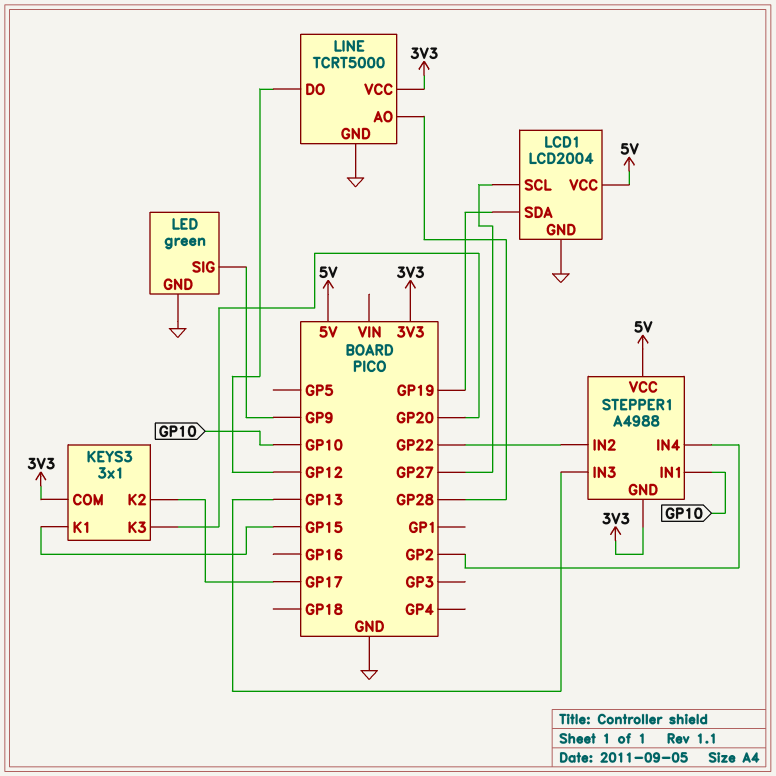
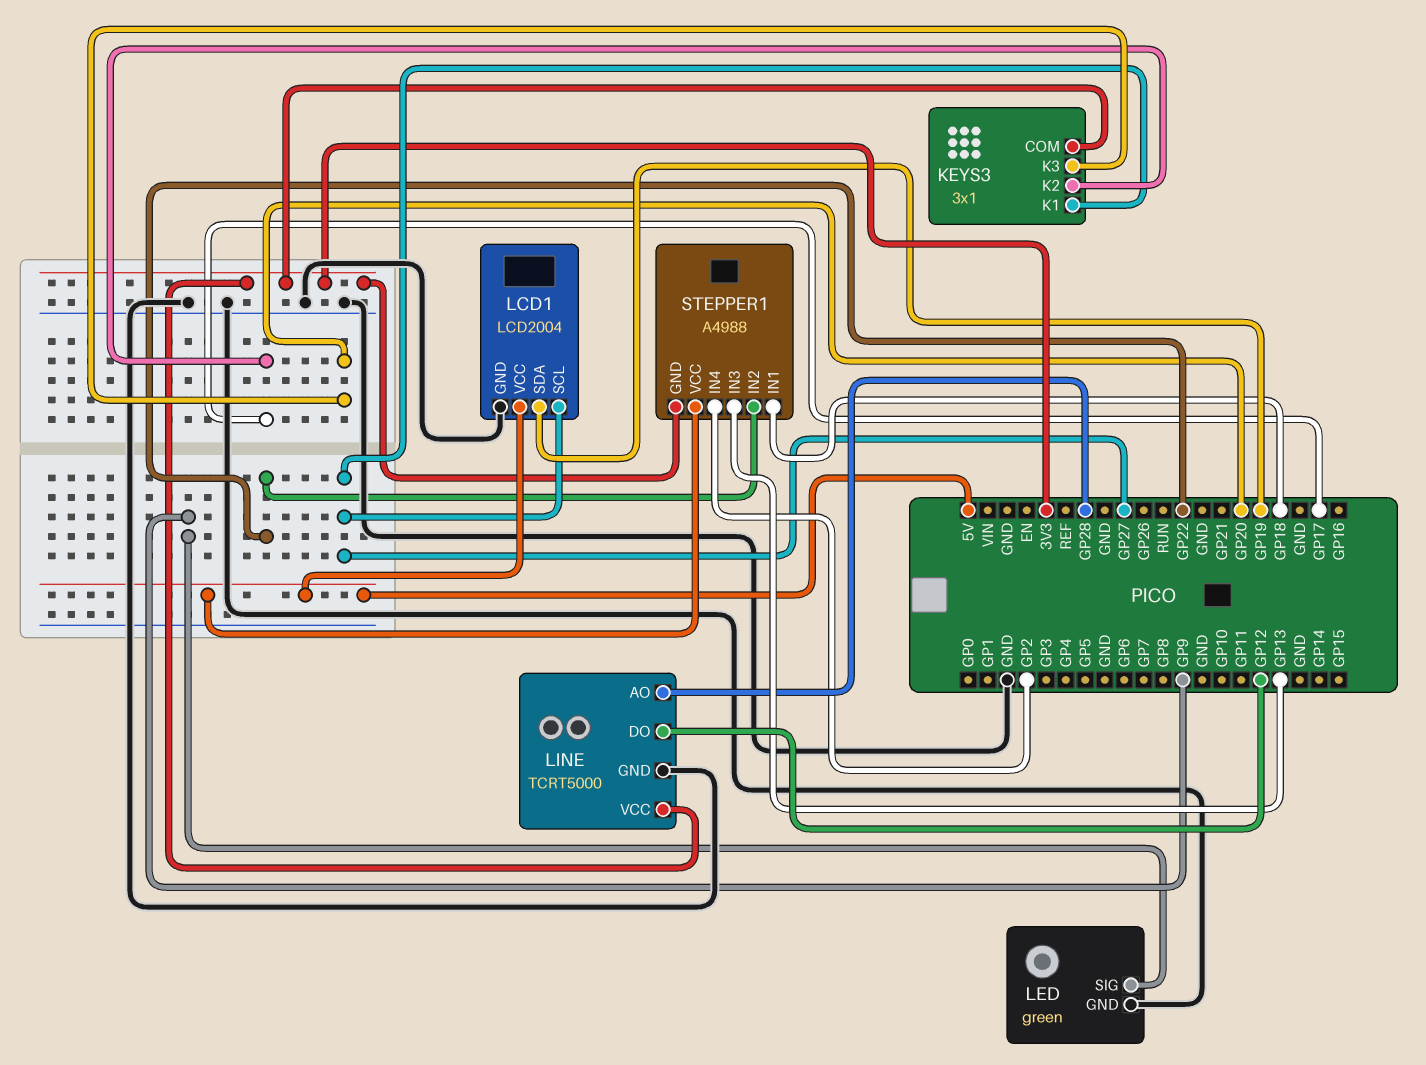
KEYS3 pin K1: GP15 -> GP27
STEPPER1 pin IN1: GP10 -> GP18

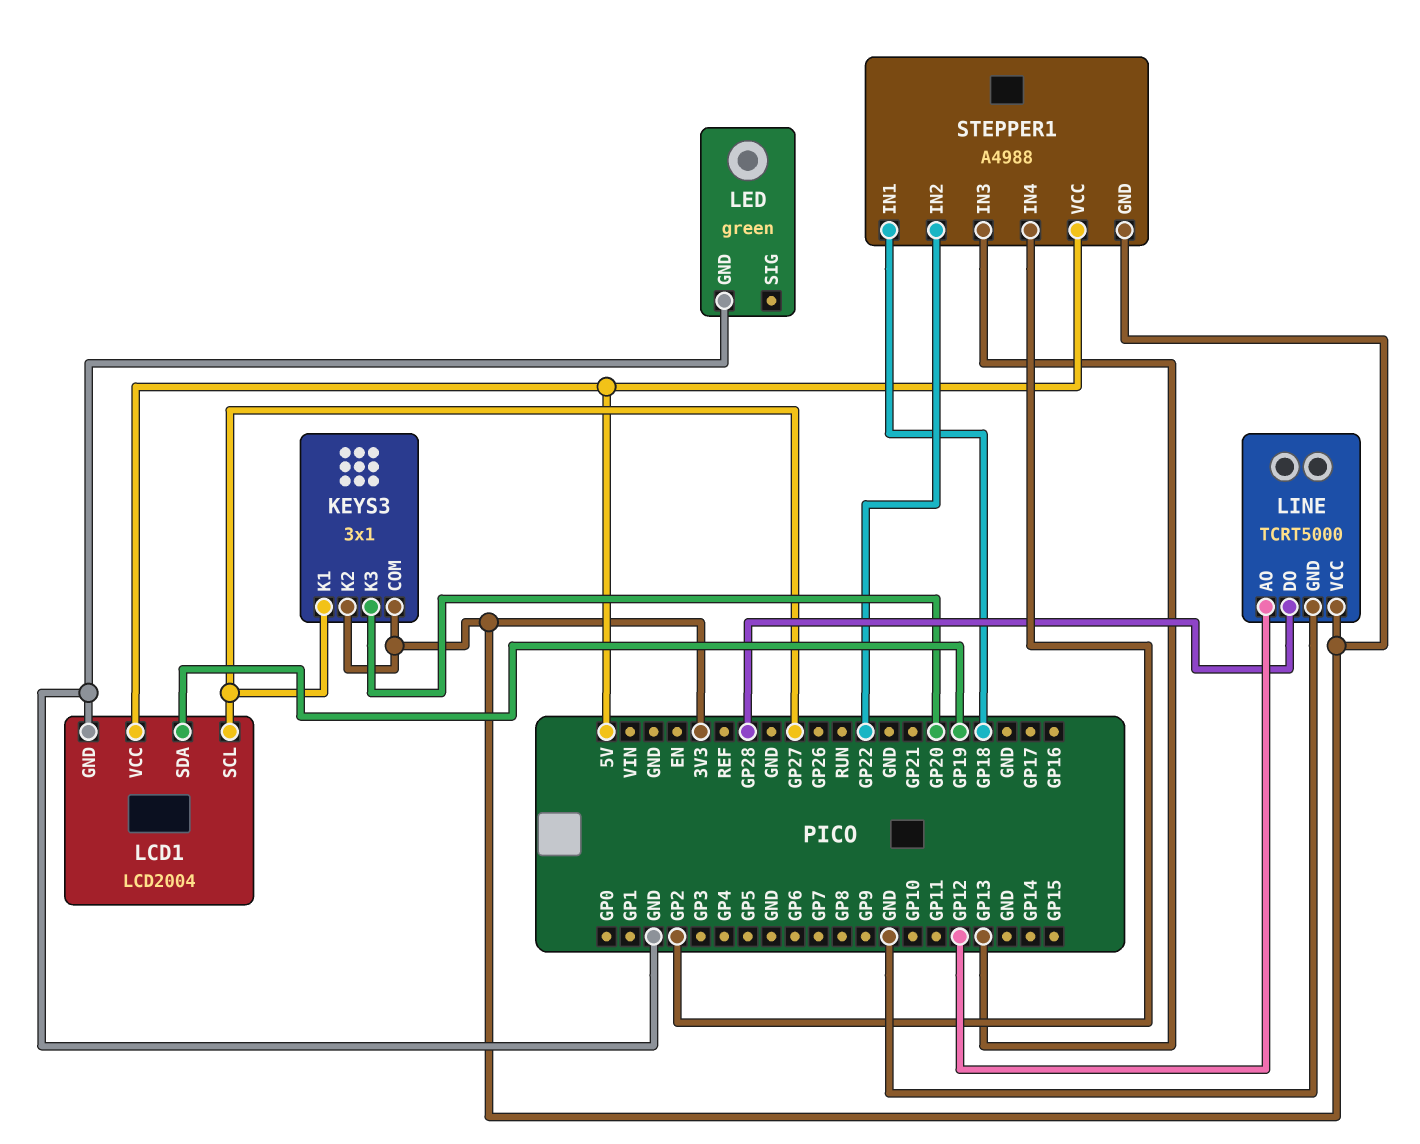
KEYS3 pin K2: GP17 -> 3V3
LED pin SIG: GP9 -> none
LINE pin AO: GP28 -> GP12
LINE pin DO: GP12 -> GP28

